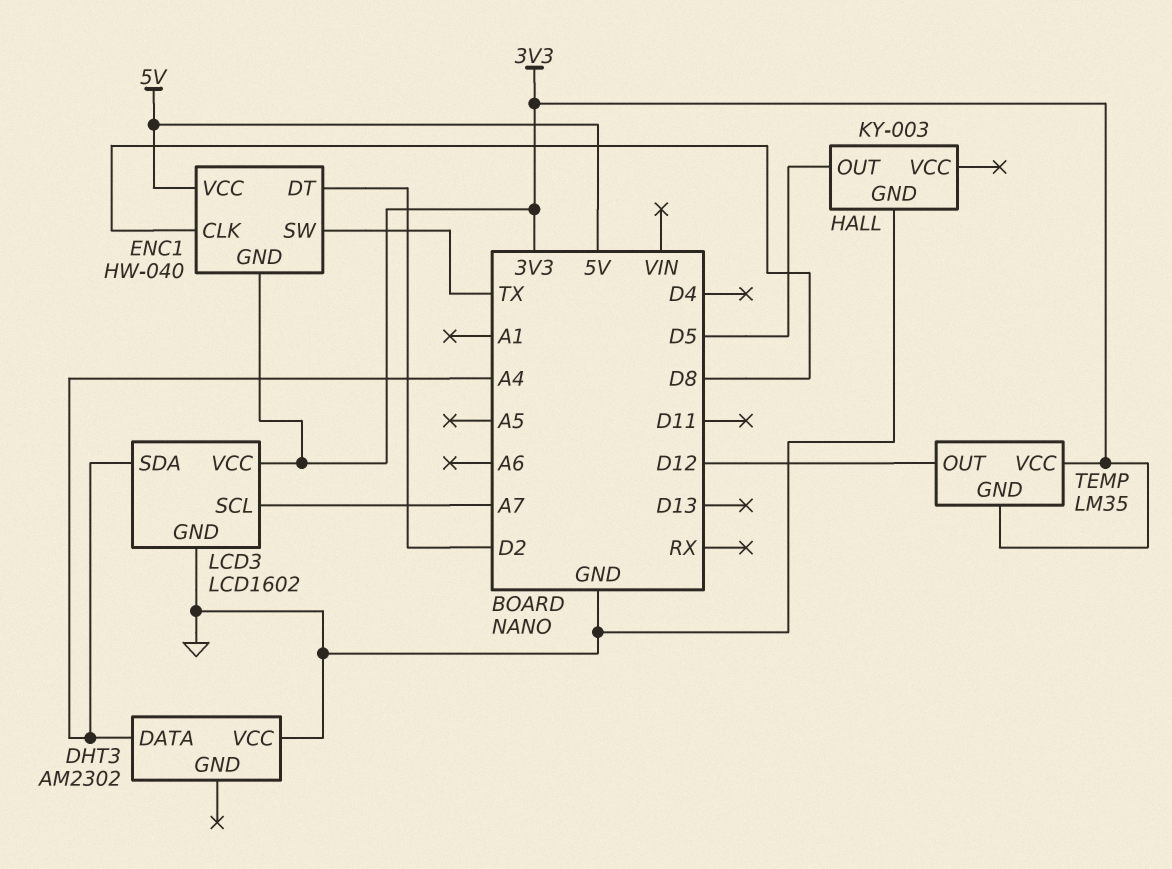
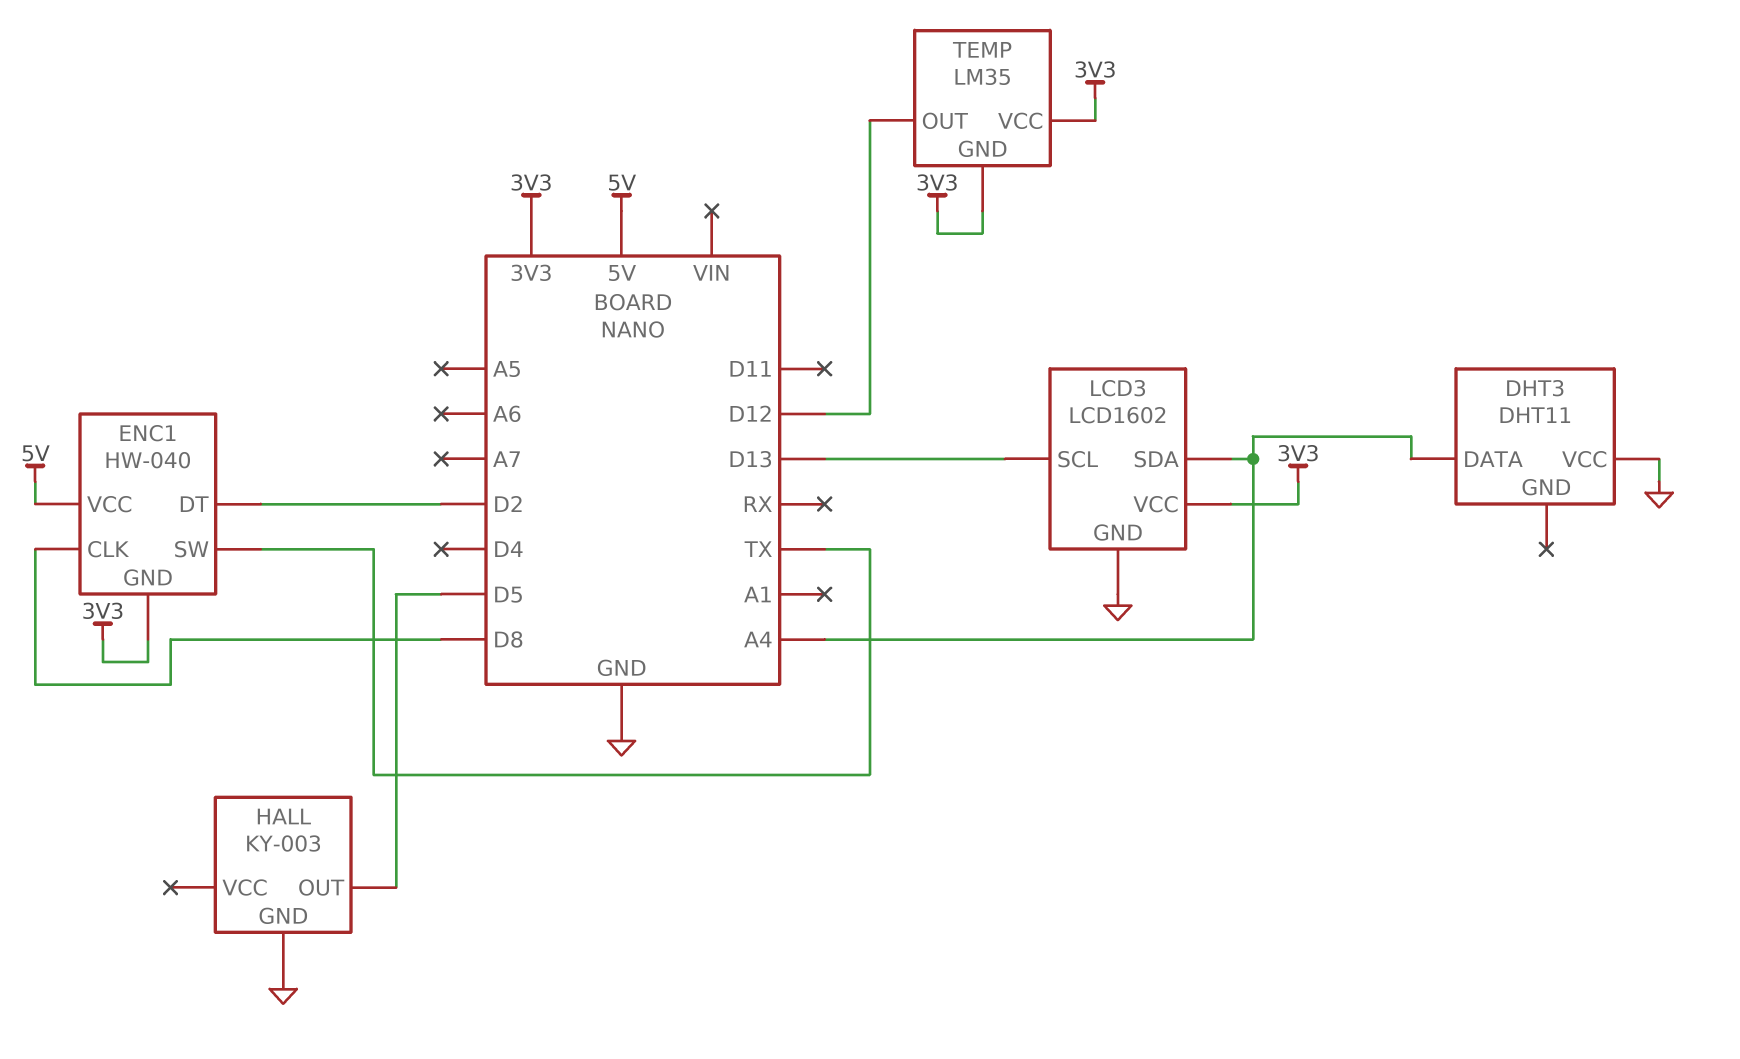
DHT3: AM2302 -> DHT11
LCD3 pin SCL: A7 -> D13

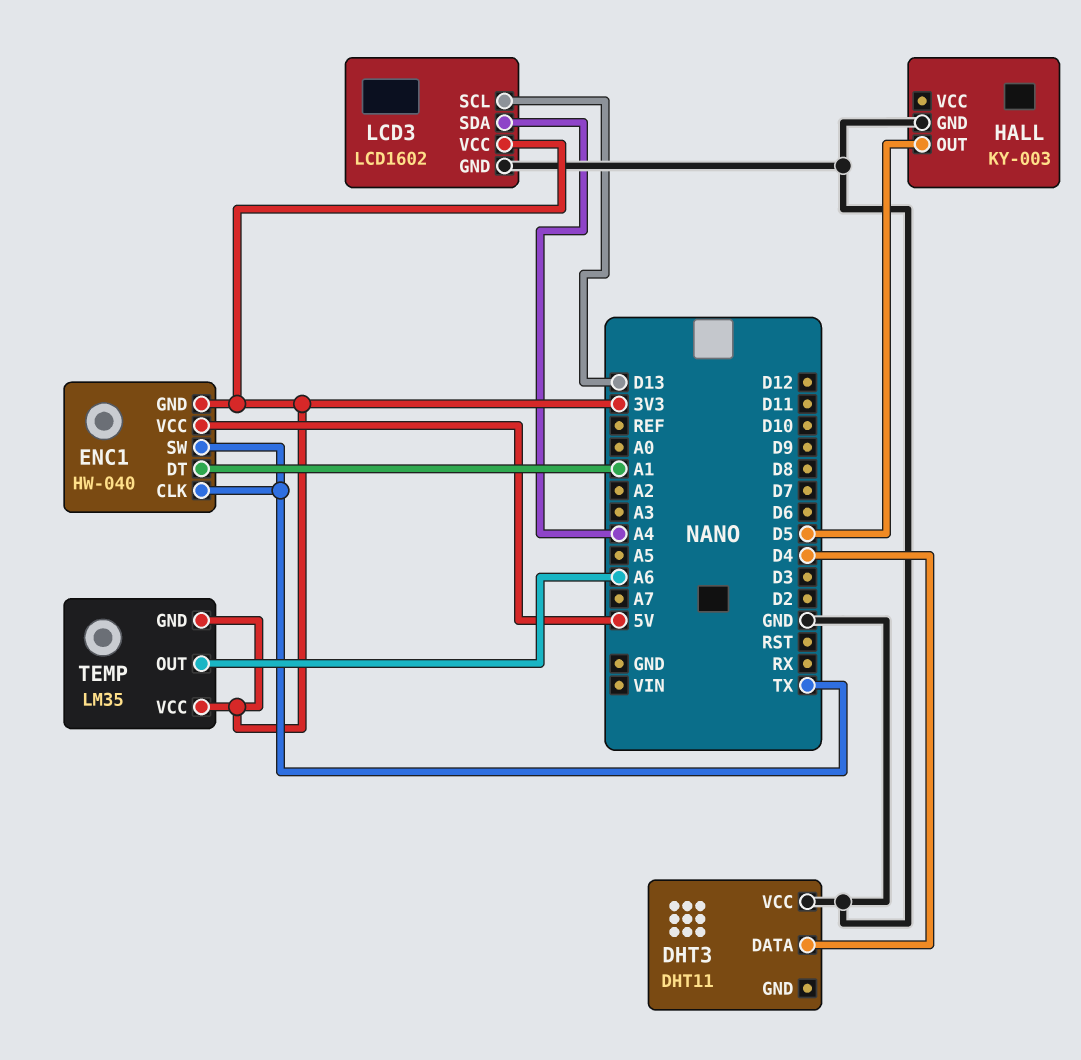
DHT3 pin DATA: A4 -> D4
ENC1 pin CLK: D8 -> TX
ENC1 pin DT: D2 -> A1
TEMP pin OUT: D12 -> A6

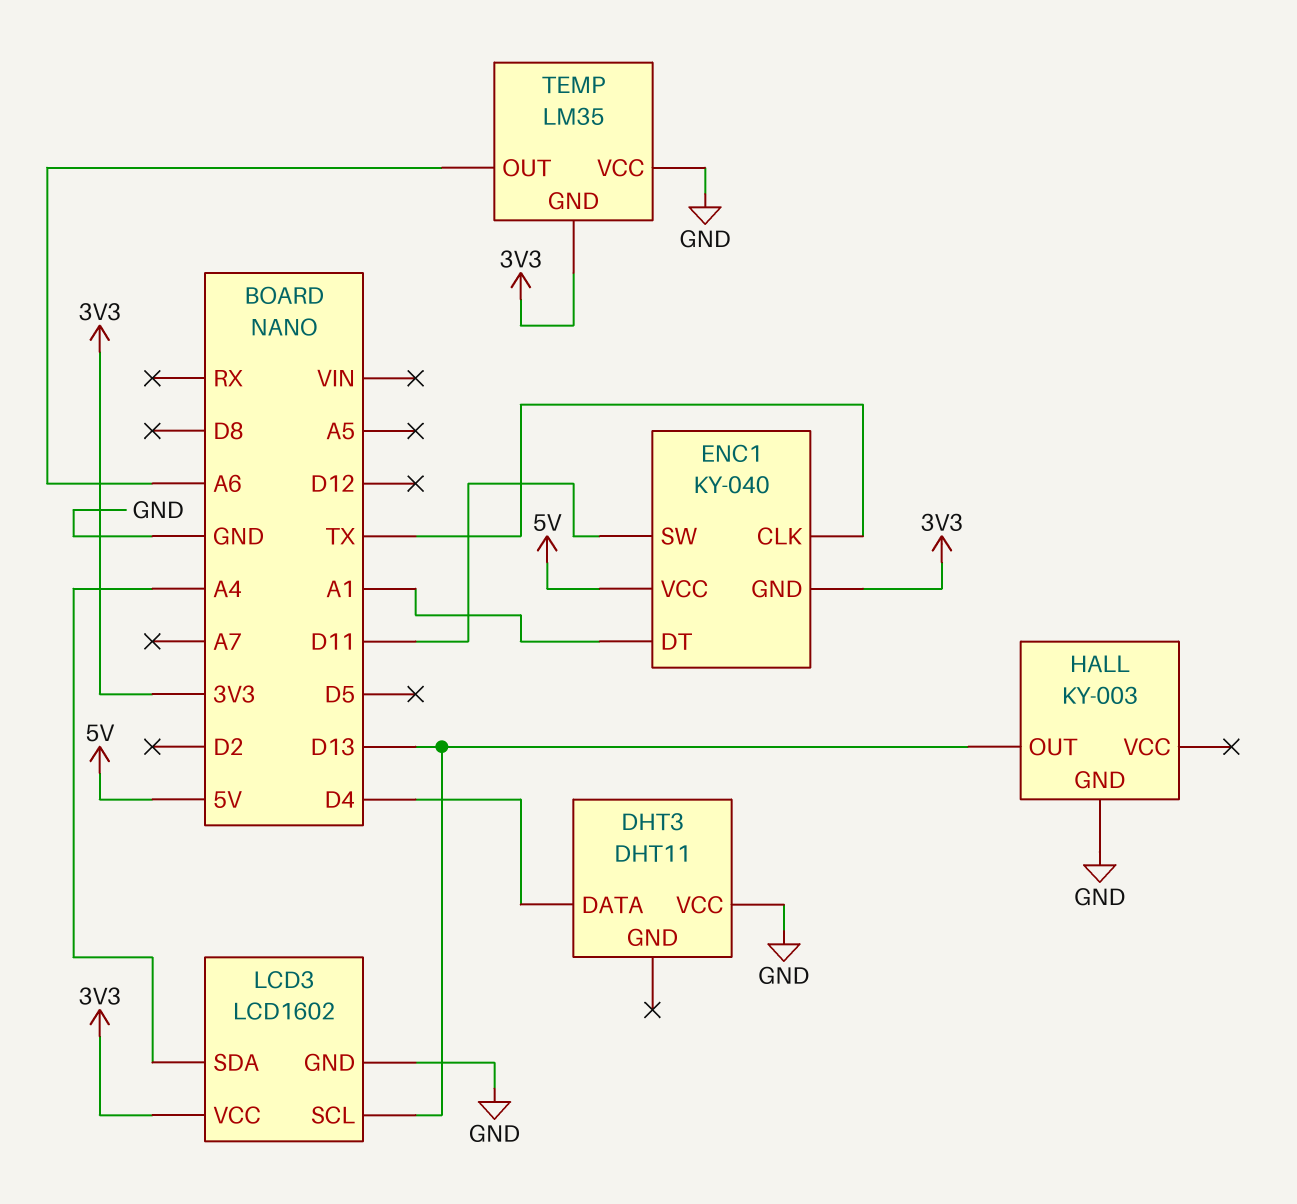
ENC1: HW-040 -> KY-040
ENC1 pin SW: TX -> D11
HALL pin OUT: D5 -> D13
TEMP pin VCC: 3V3 -> GND

